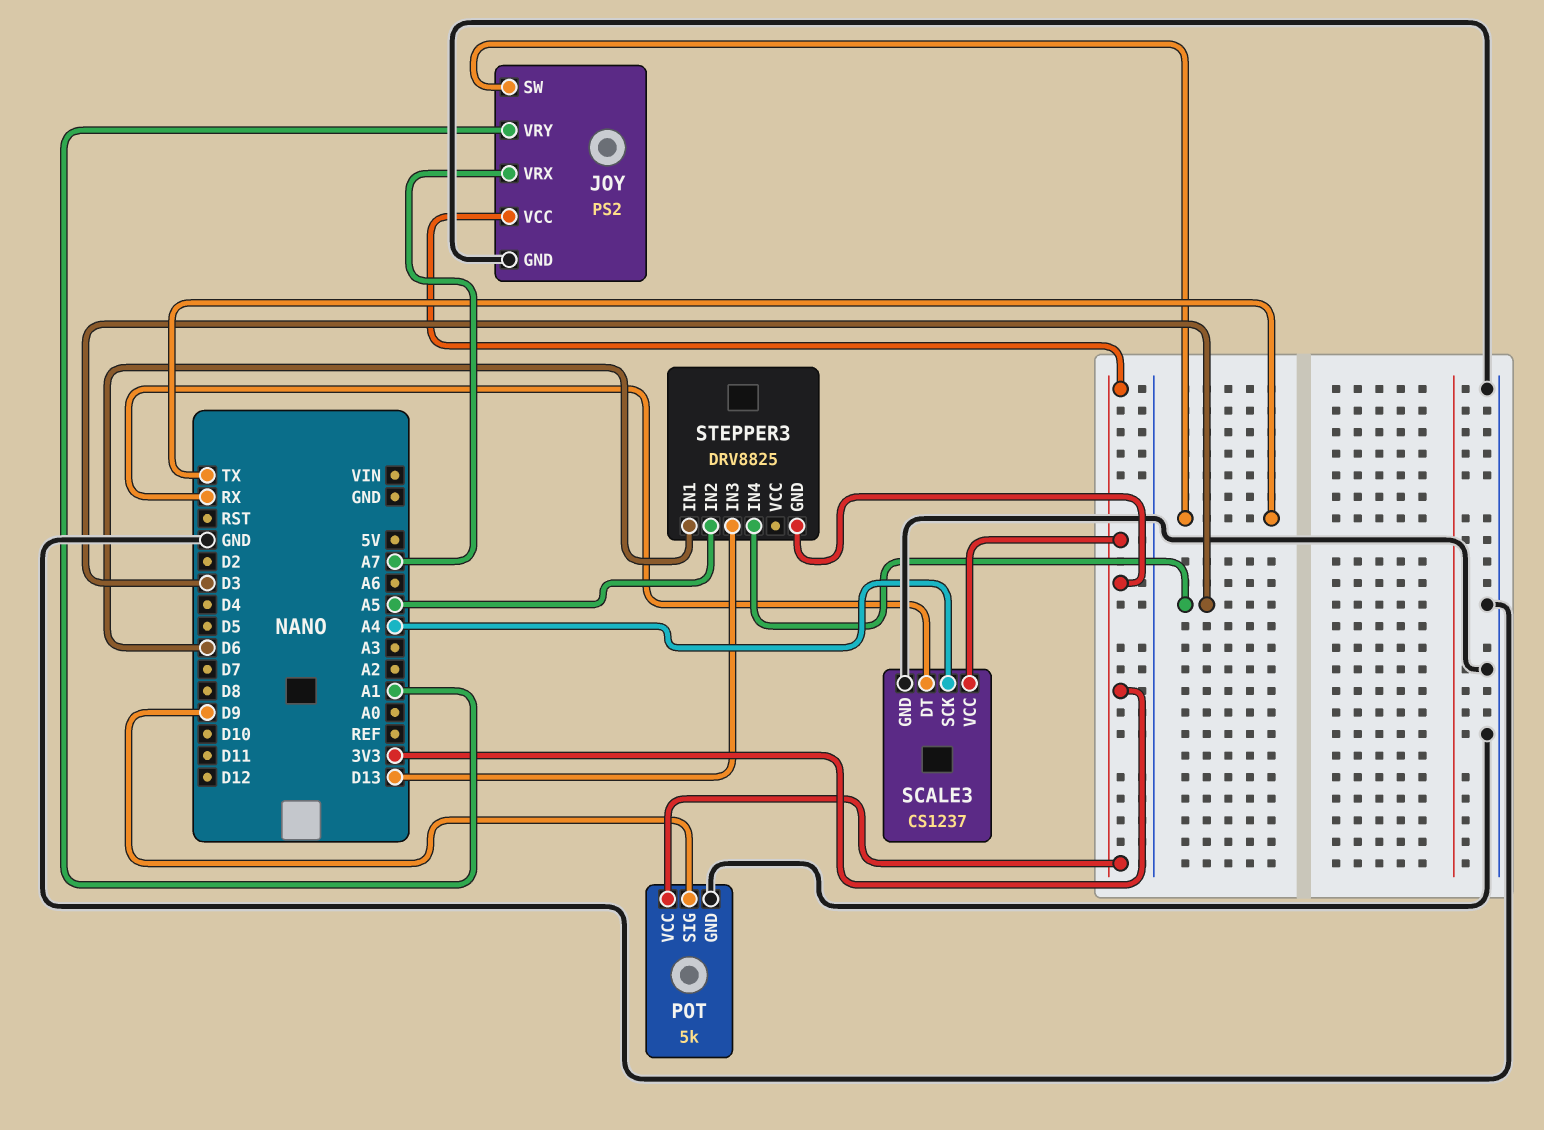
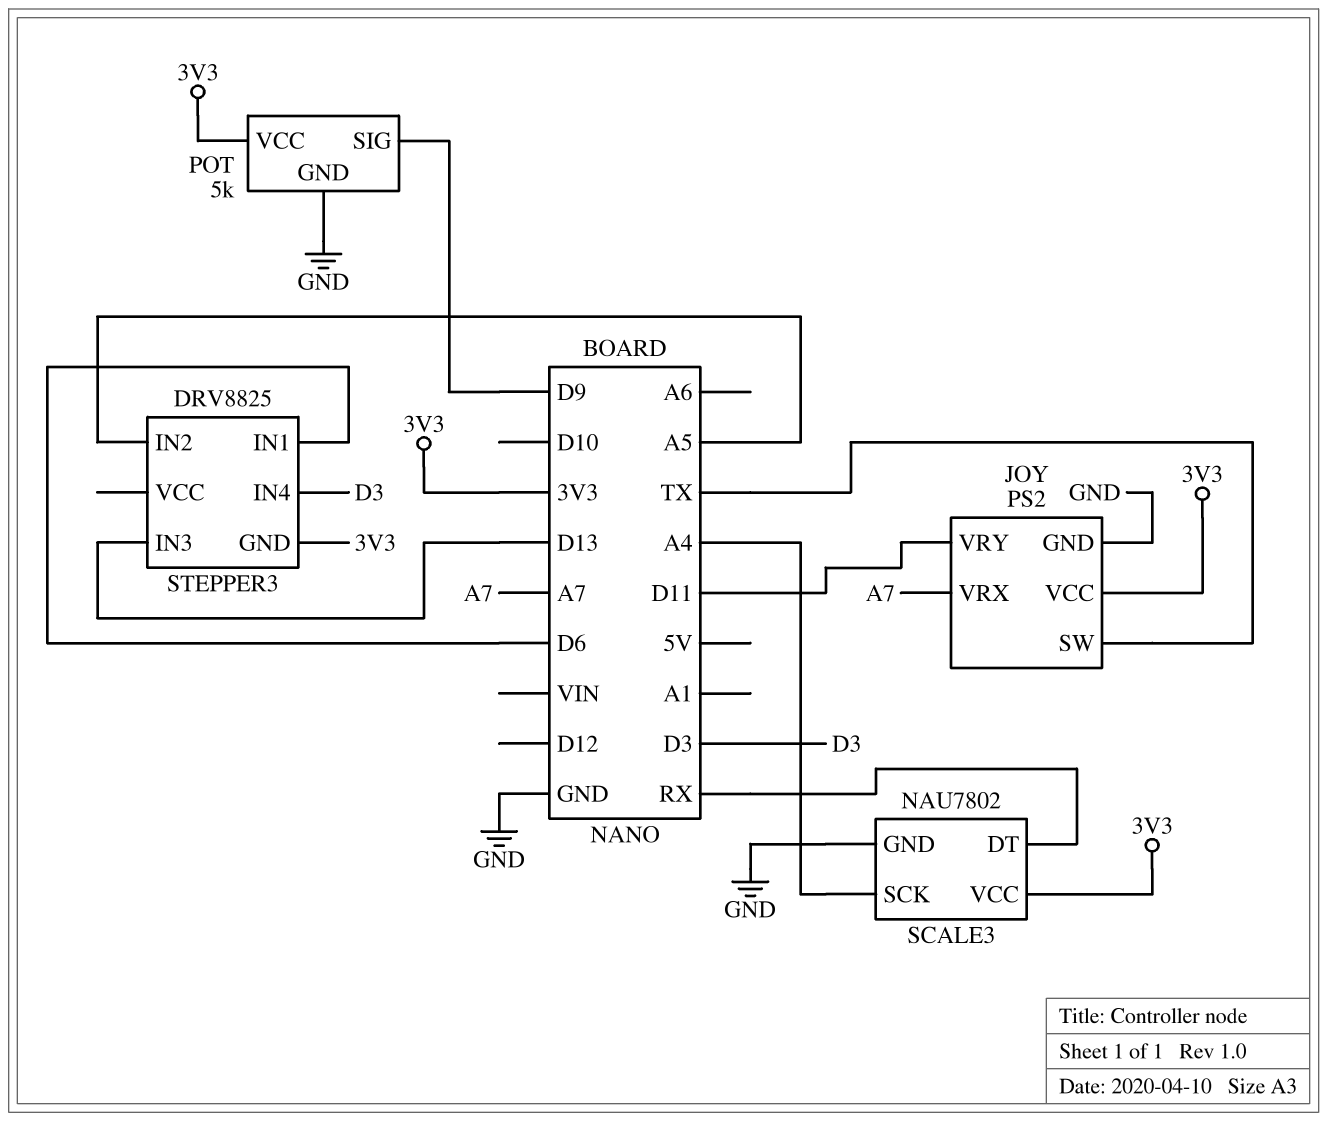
JOY pin VRY: A1 -> D11
SCALE3: CS1237 -> NAU7802

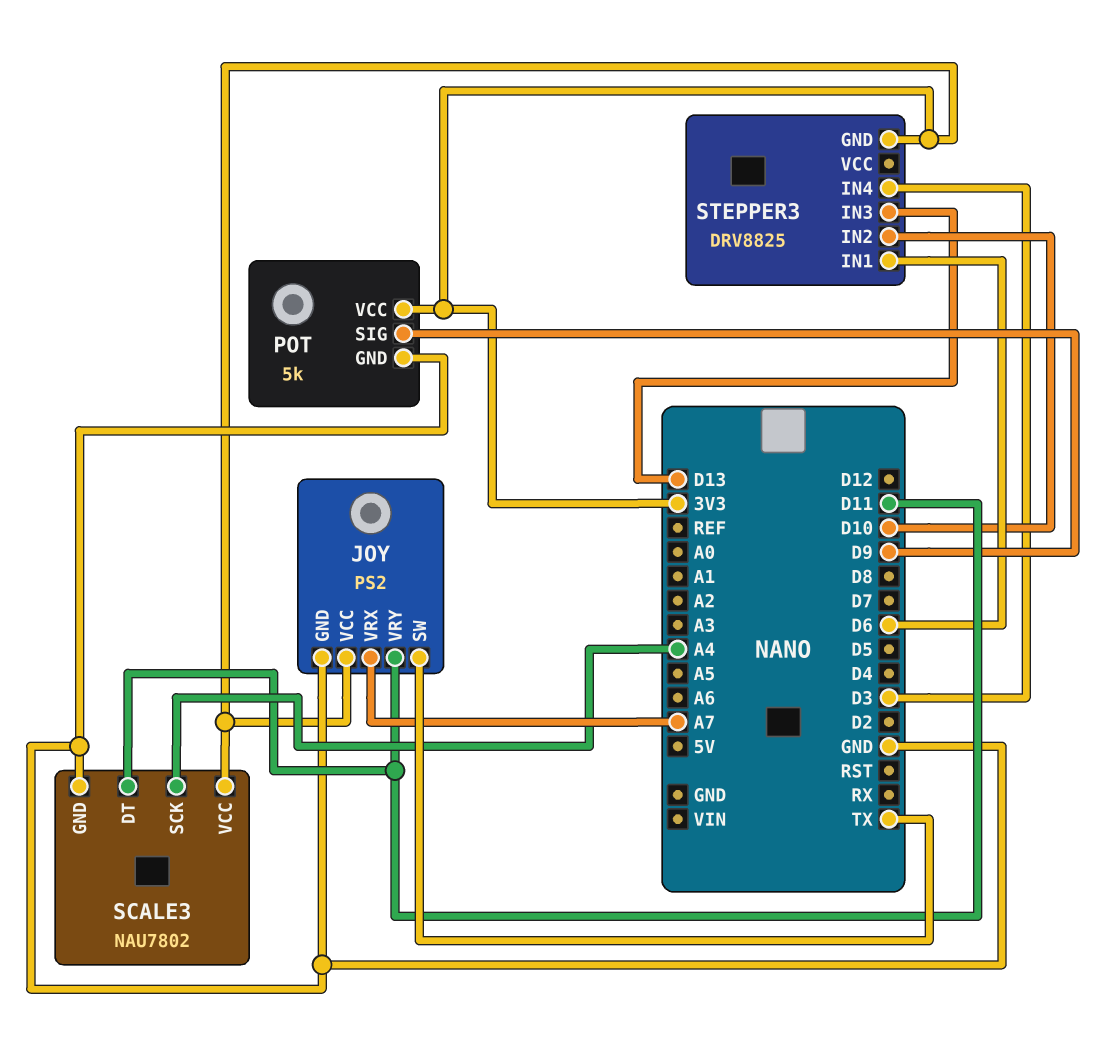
SCALE3 pin DT: RX -> D11
STEPPER3 pin IN2: A5 -> D10

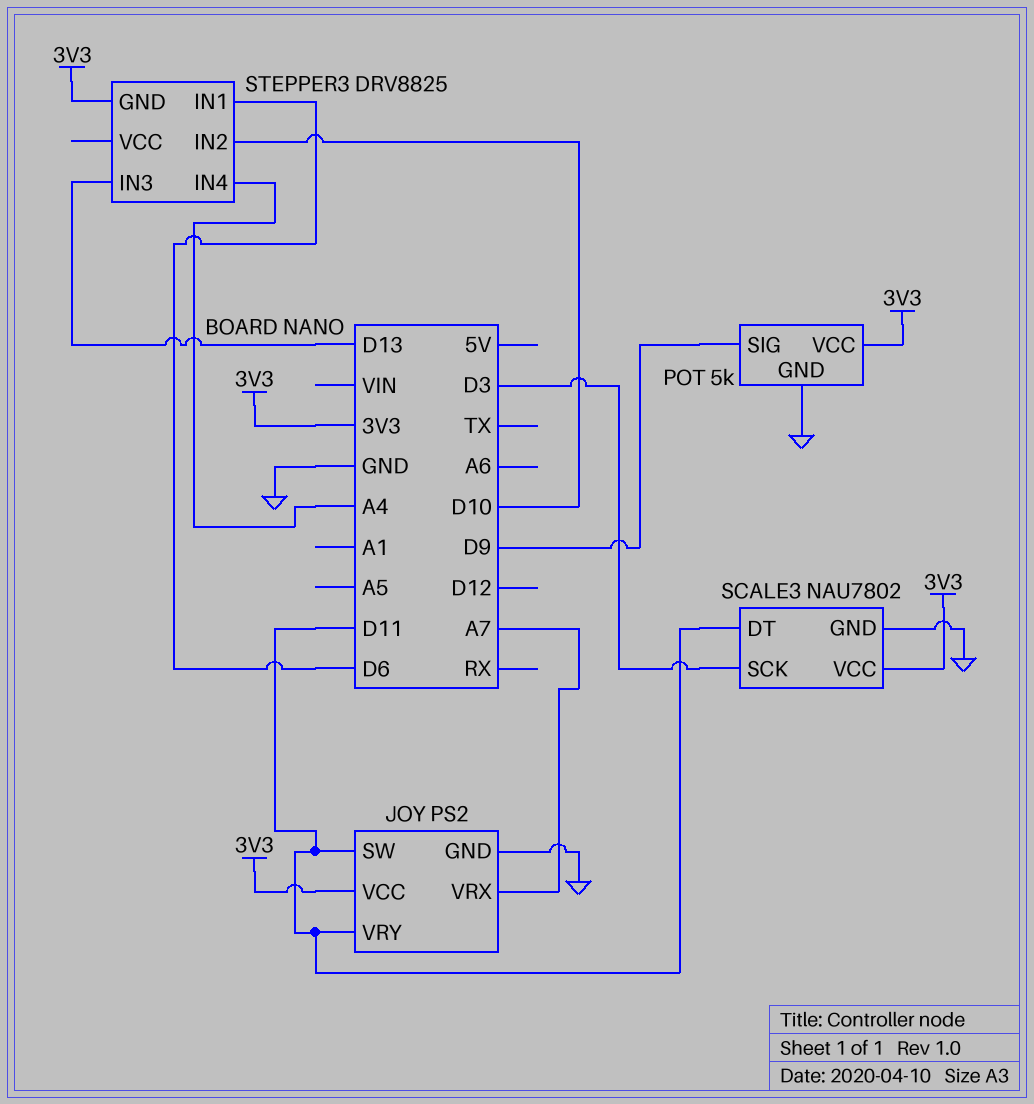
JOY pin SW: TX -> D11
SCALE3 pin SCK: A4 -> D3
STEPPER3 pin IN4: D3 -> A4

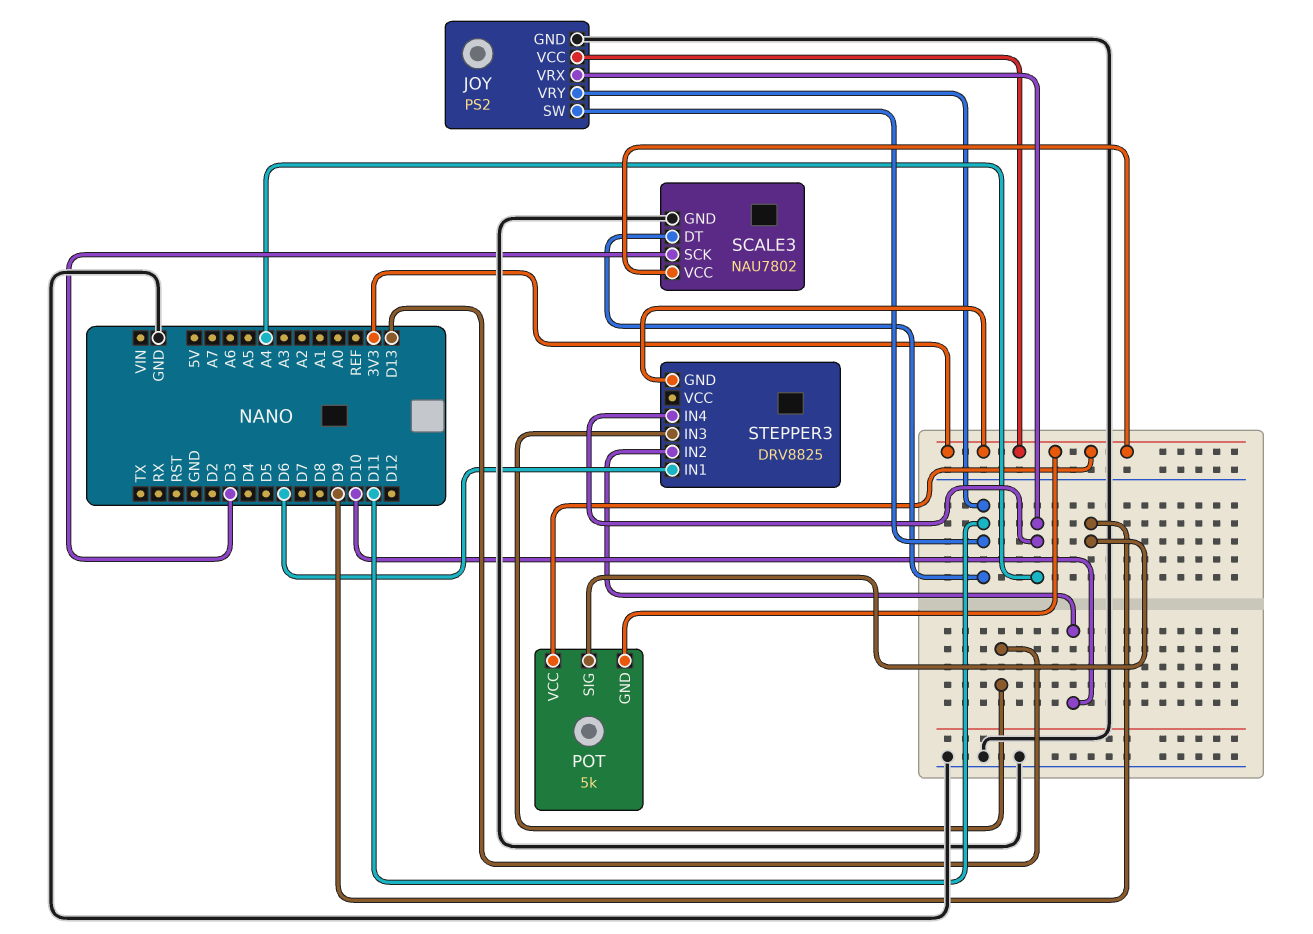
JOY pin VRX: A7 -> A4
POT pin GND: GND -> 3V3

